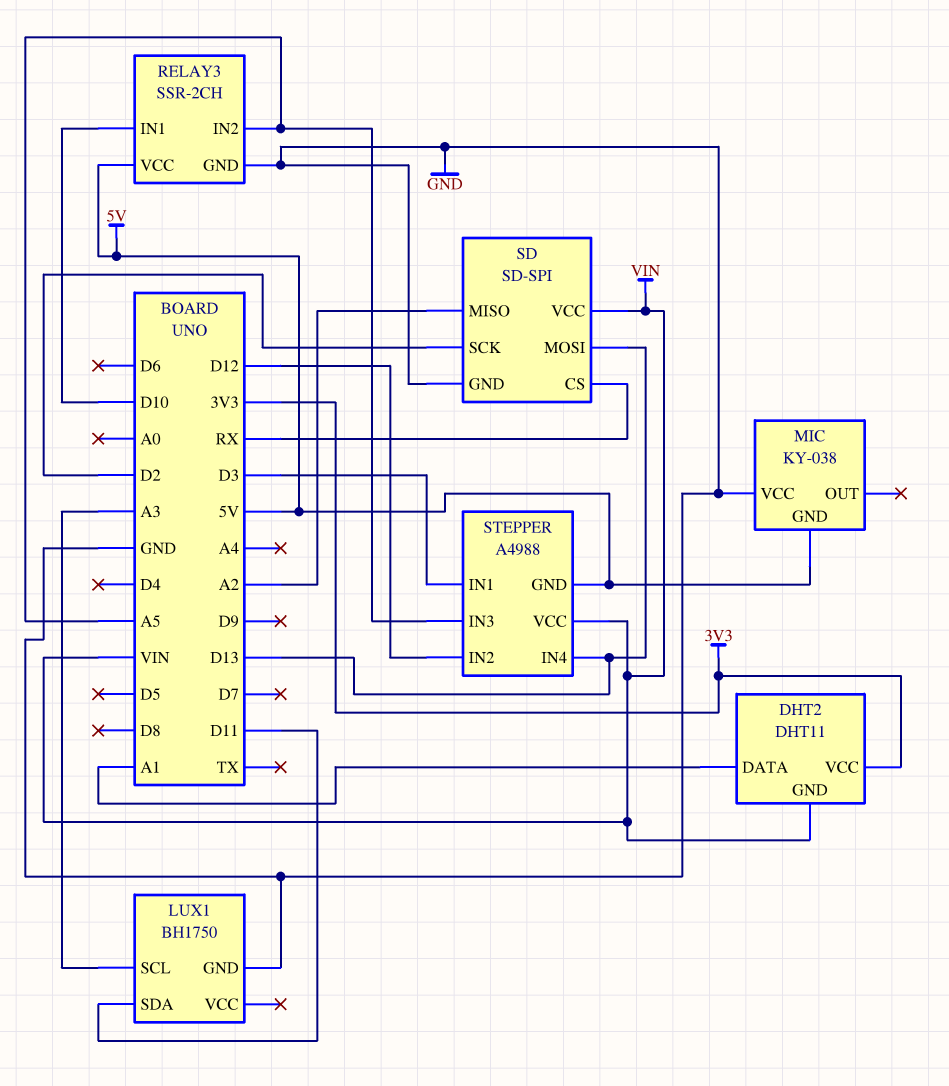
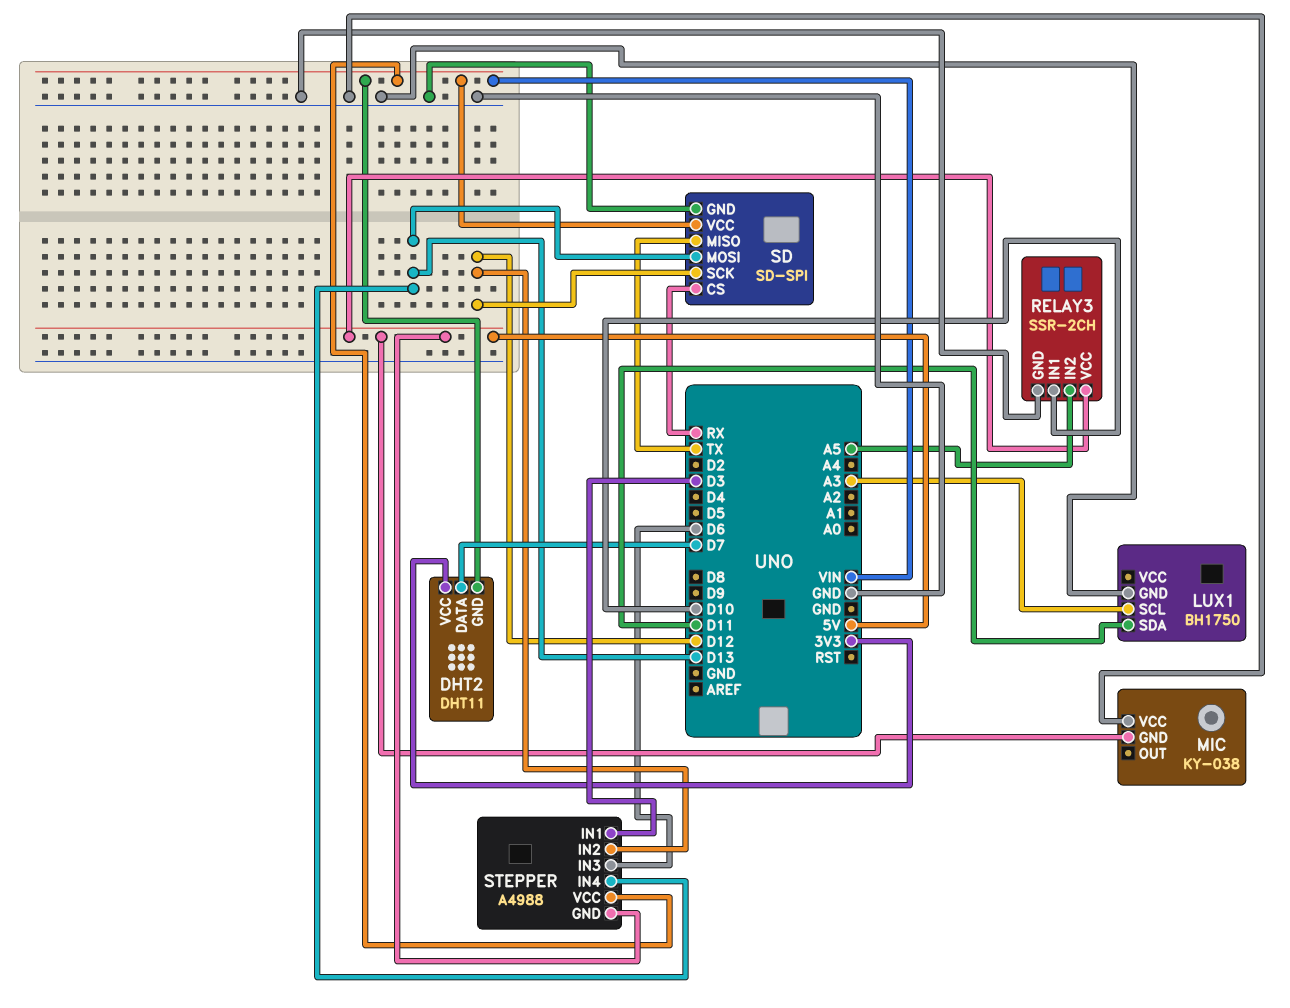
DHT2 pin DATA: A1 -> D7
SD pin MISO: A2 -> TX
SD pin SCK: D2 -> D12
STEPPER pin IN3: A5 -> D6

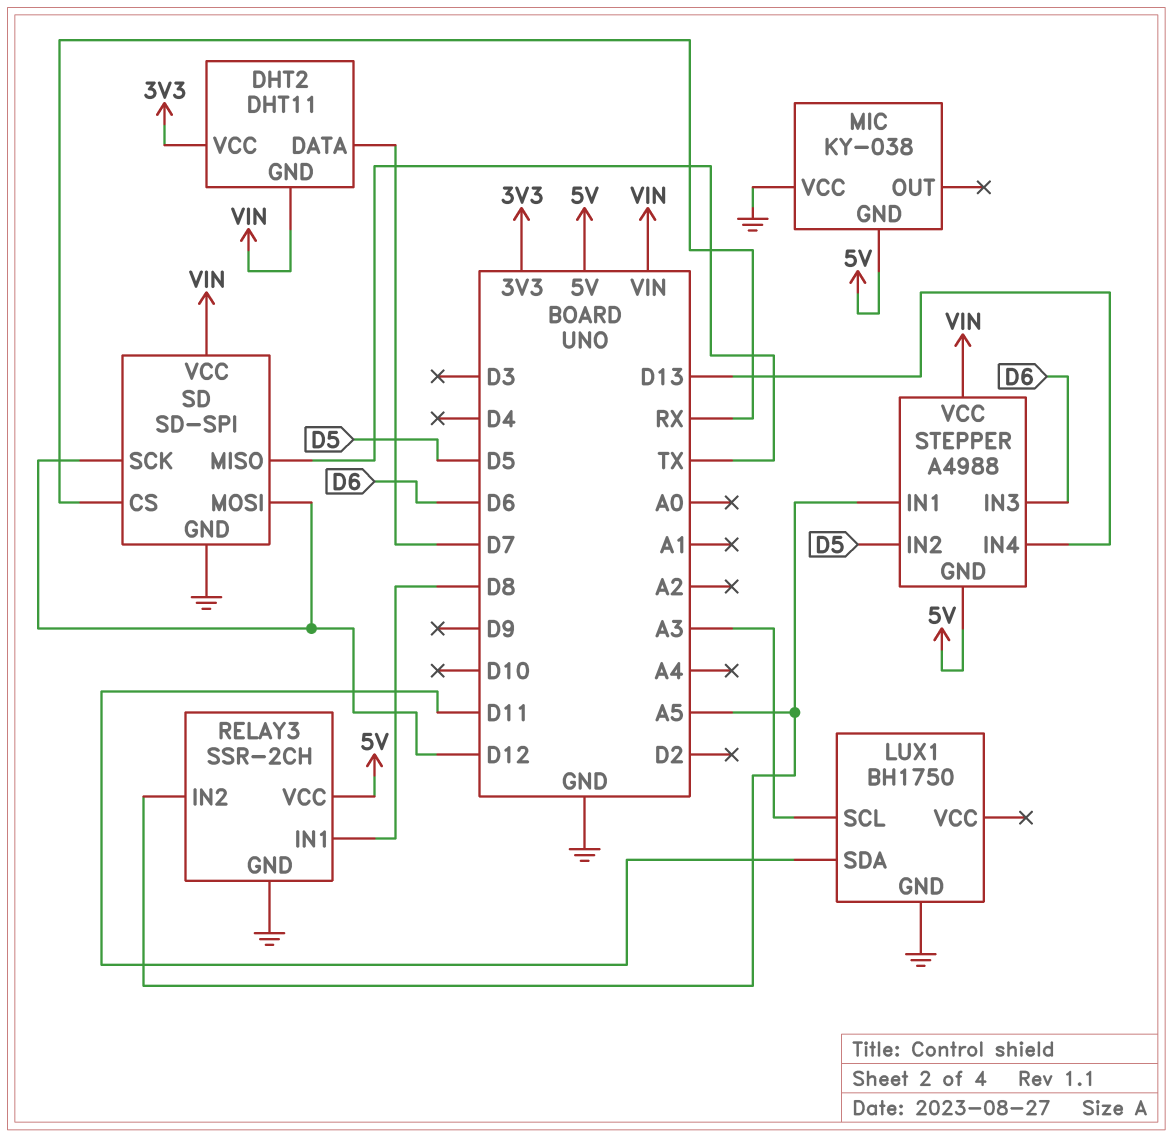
RELAY3 pin IN1: D10 -> D8
SD pin MOSI: D13 -> D12
STEPPER pin IN1: D3 -> A5
STEPPER pin IN2: D12 -> D5

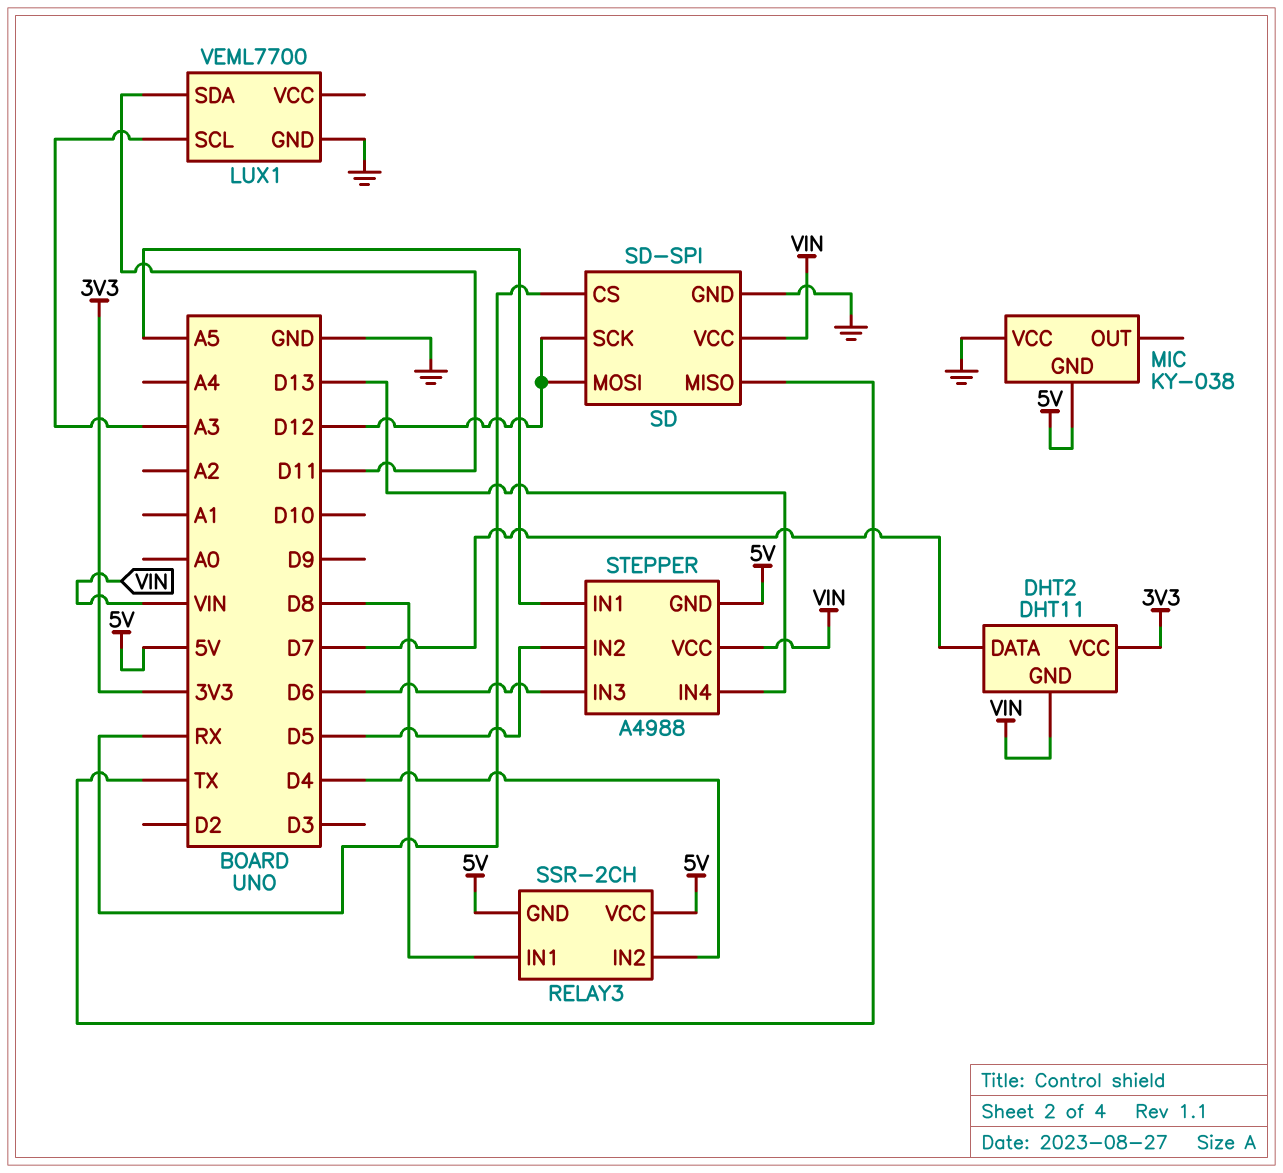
LUX1: BH1750 -> VEML7700
RELAY3 pin GND: GND -> 5V
RELAY3 pin IN2: A5 -> D4

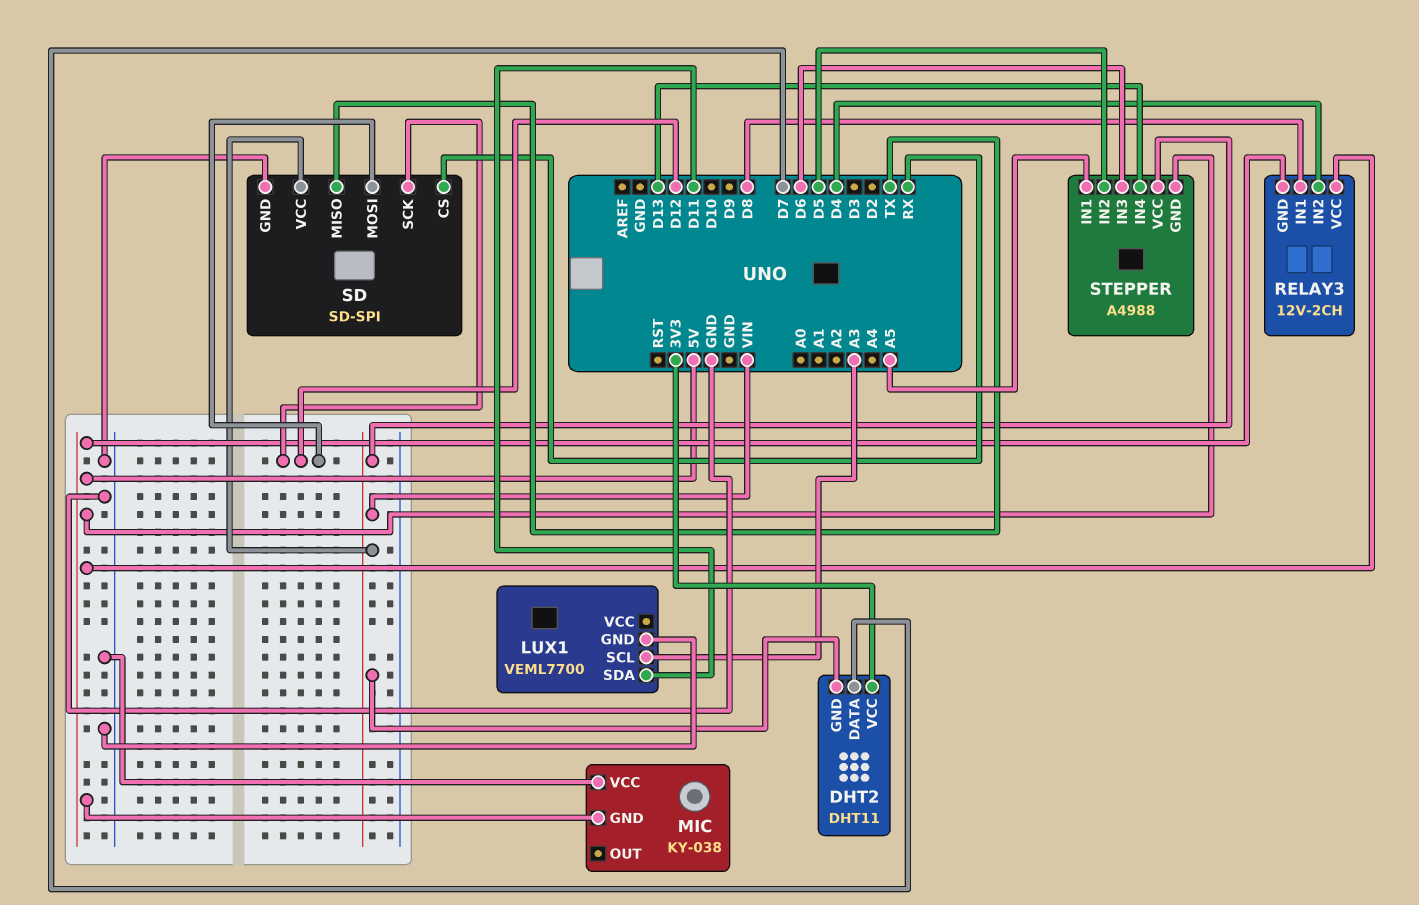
RELAY3: SSR-2CH -> 12V-2CH

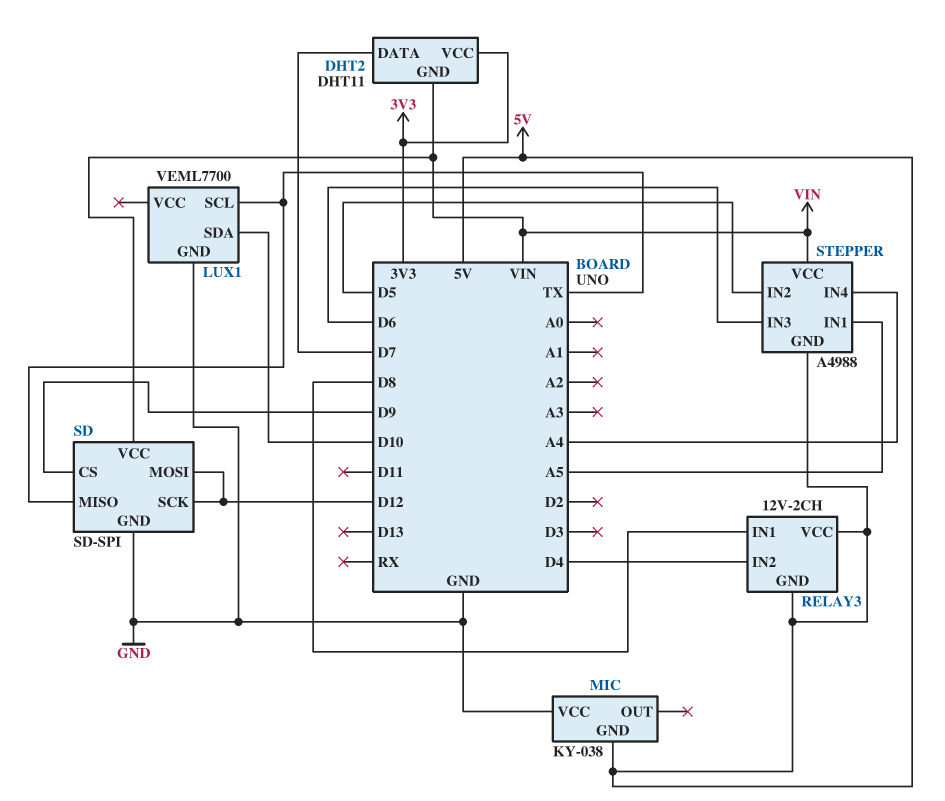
LUX1 pin SCL: A3 -> TX
LUX1 pin SDA: D11 -> D10
SD pin CS: RX -> D9
STEPPER pin IN4: D13 -> A4

